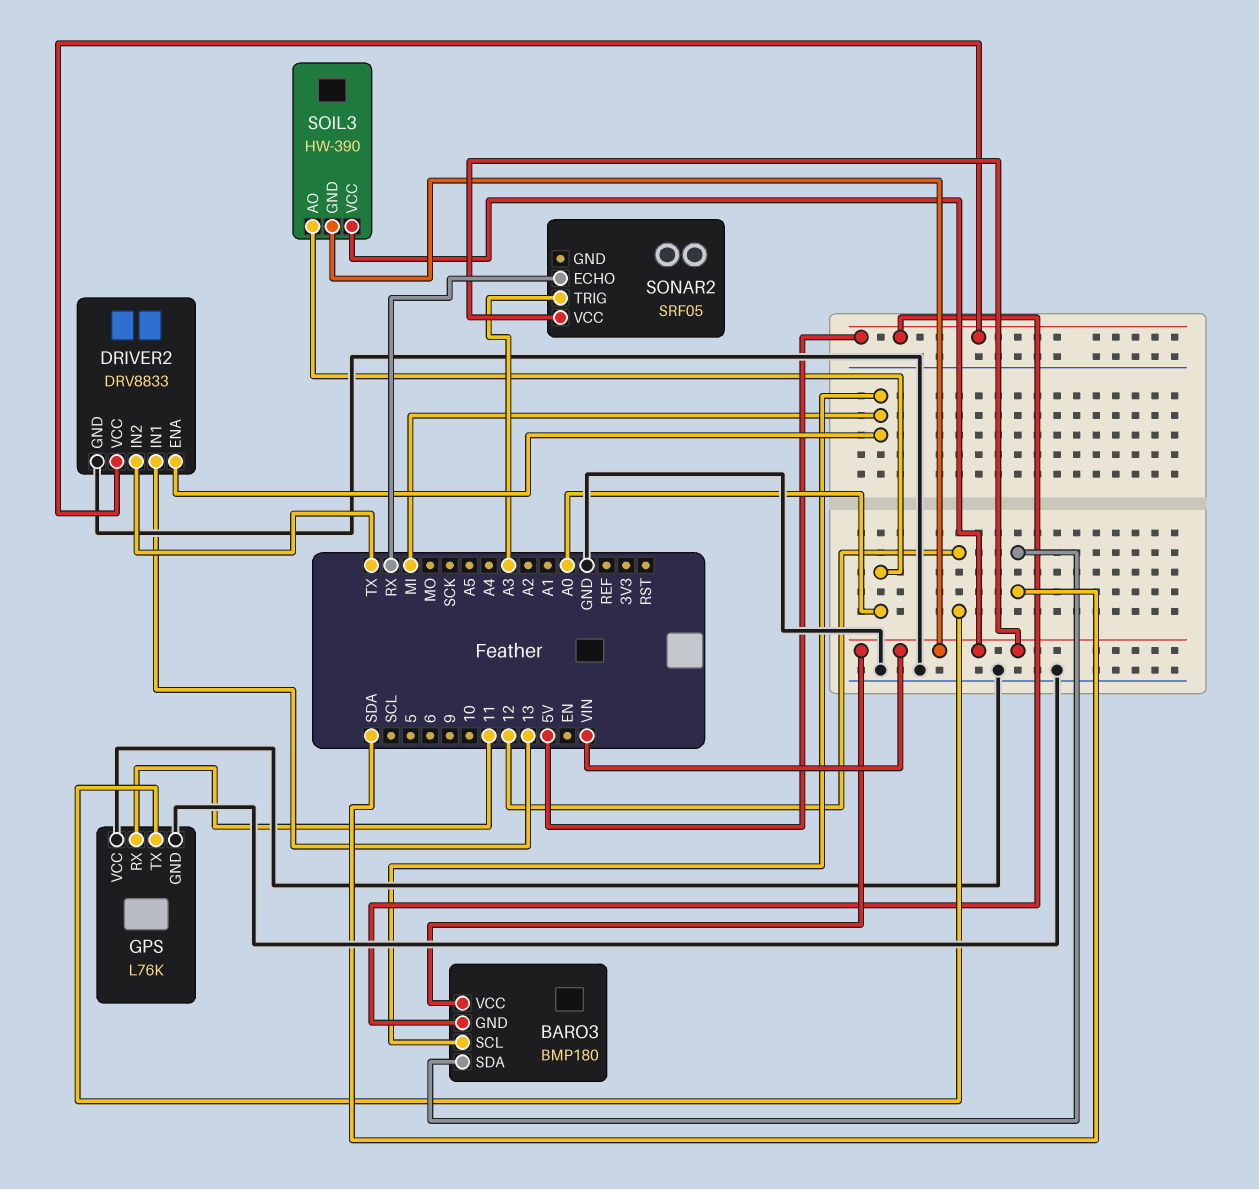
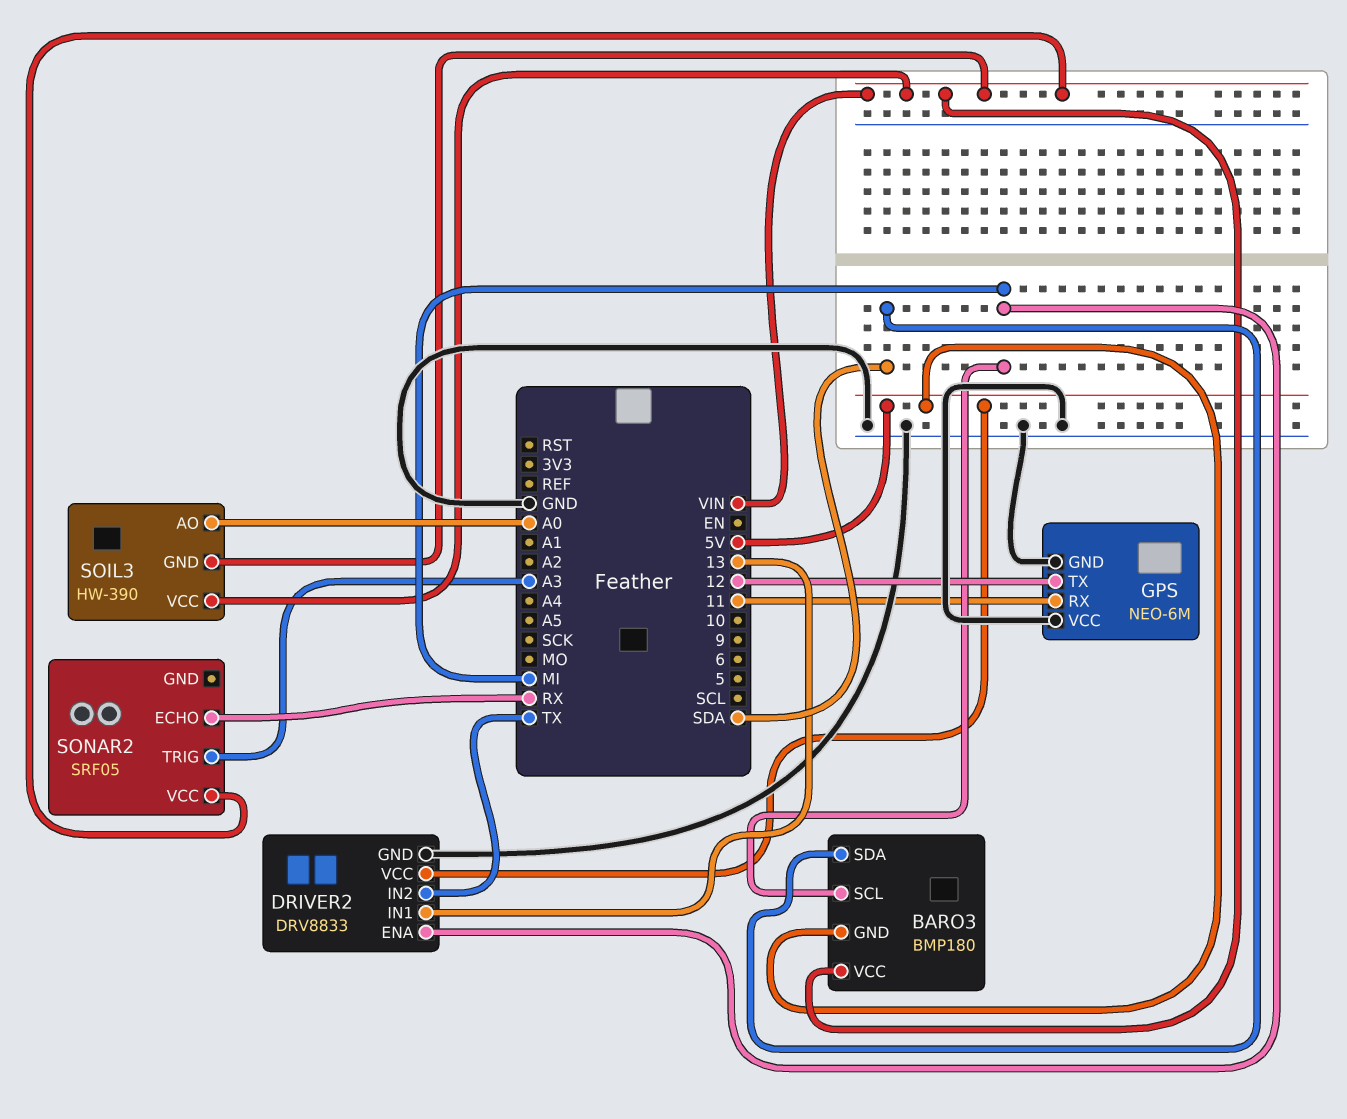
GPS: L76K -> NEO-6M

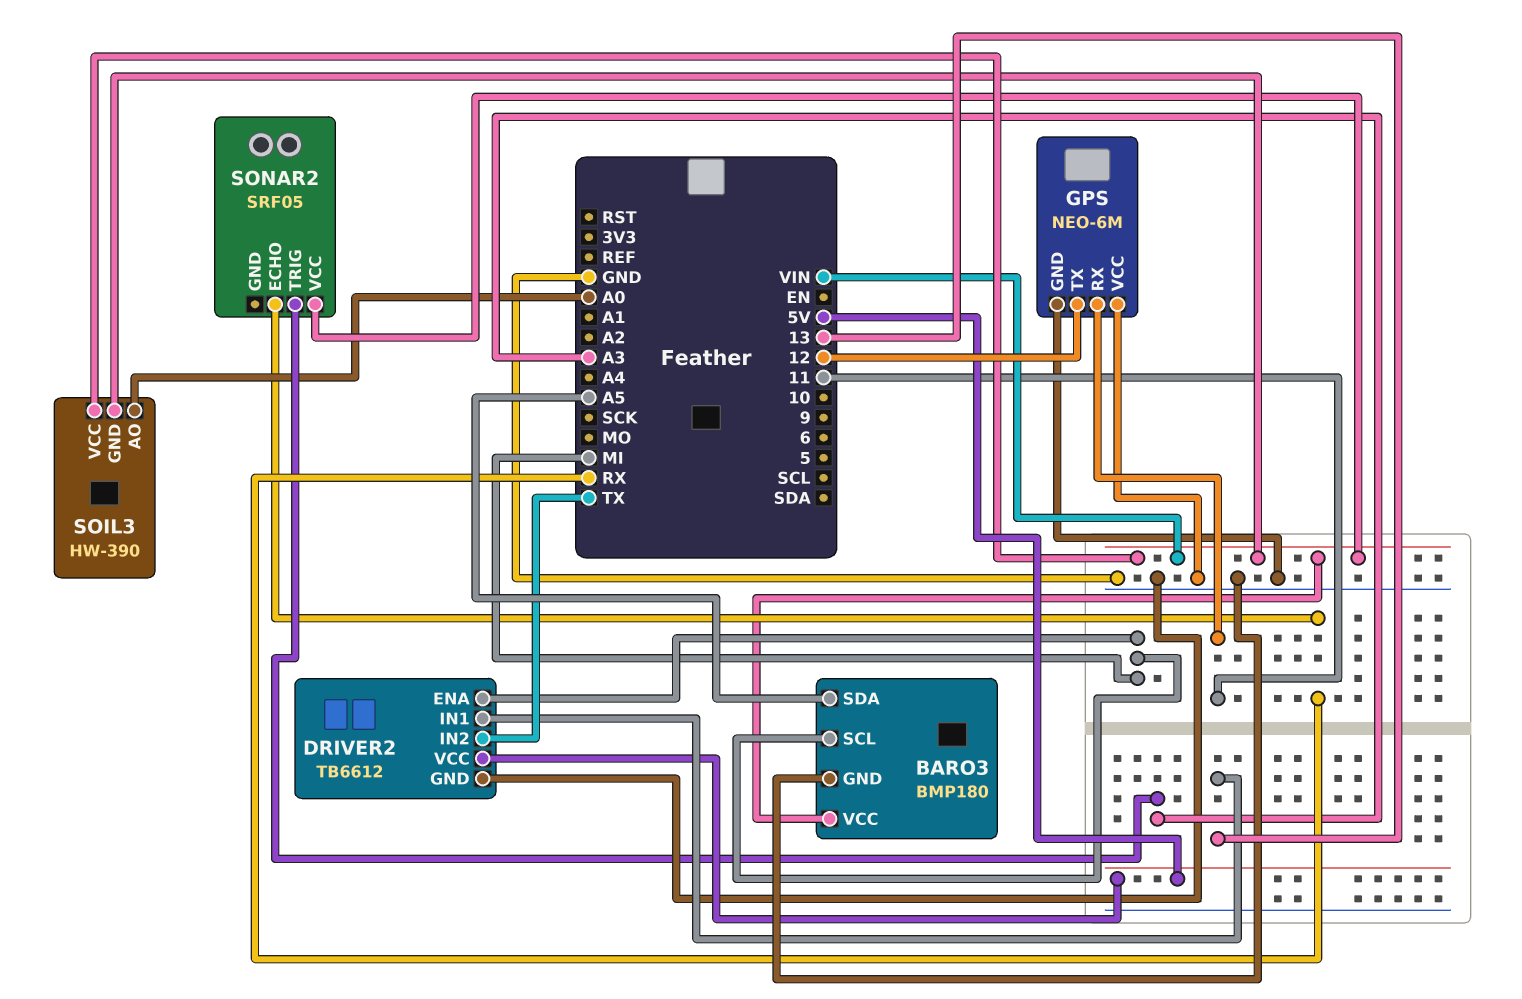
BARO3 pin GND: 5V -> GND
BARO3 pin SDA: SDA -> A5
DRIVER2: DRV8833 -> TB6612

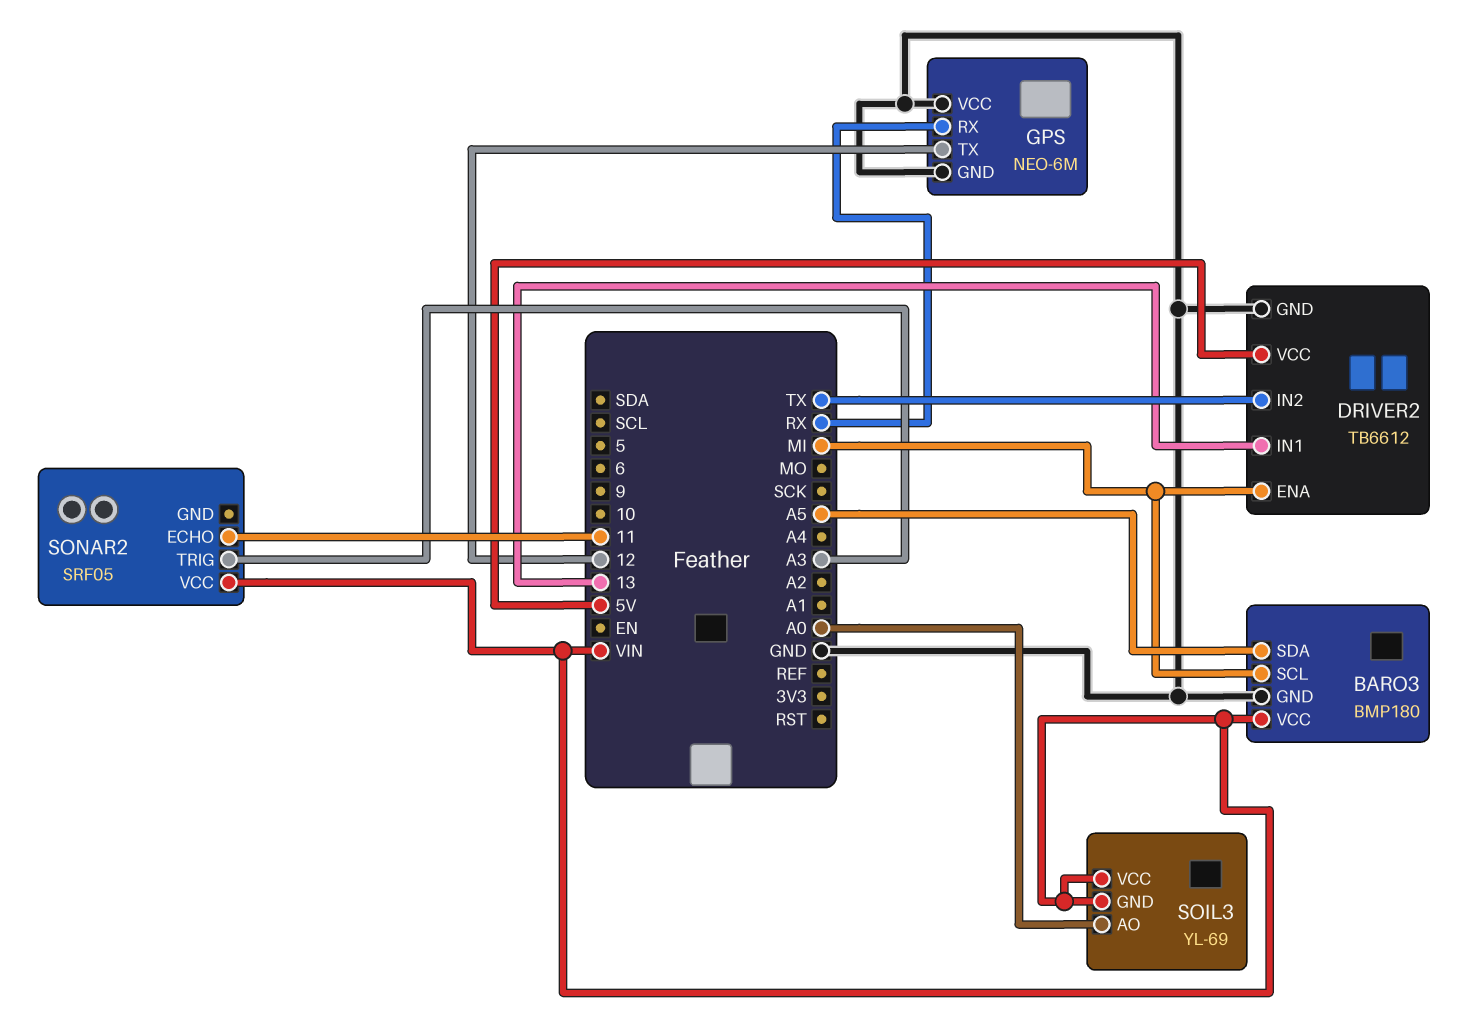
GPS pin RX: 11 -> RX
SOIL3: HW-390 -> YL-69
SONAR2 pin ECHO: RX -> 11

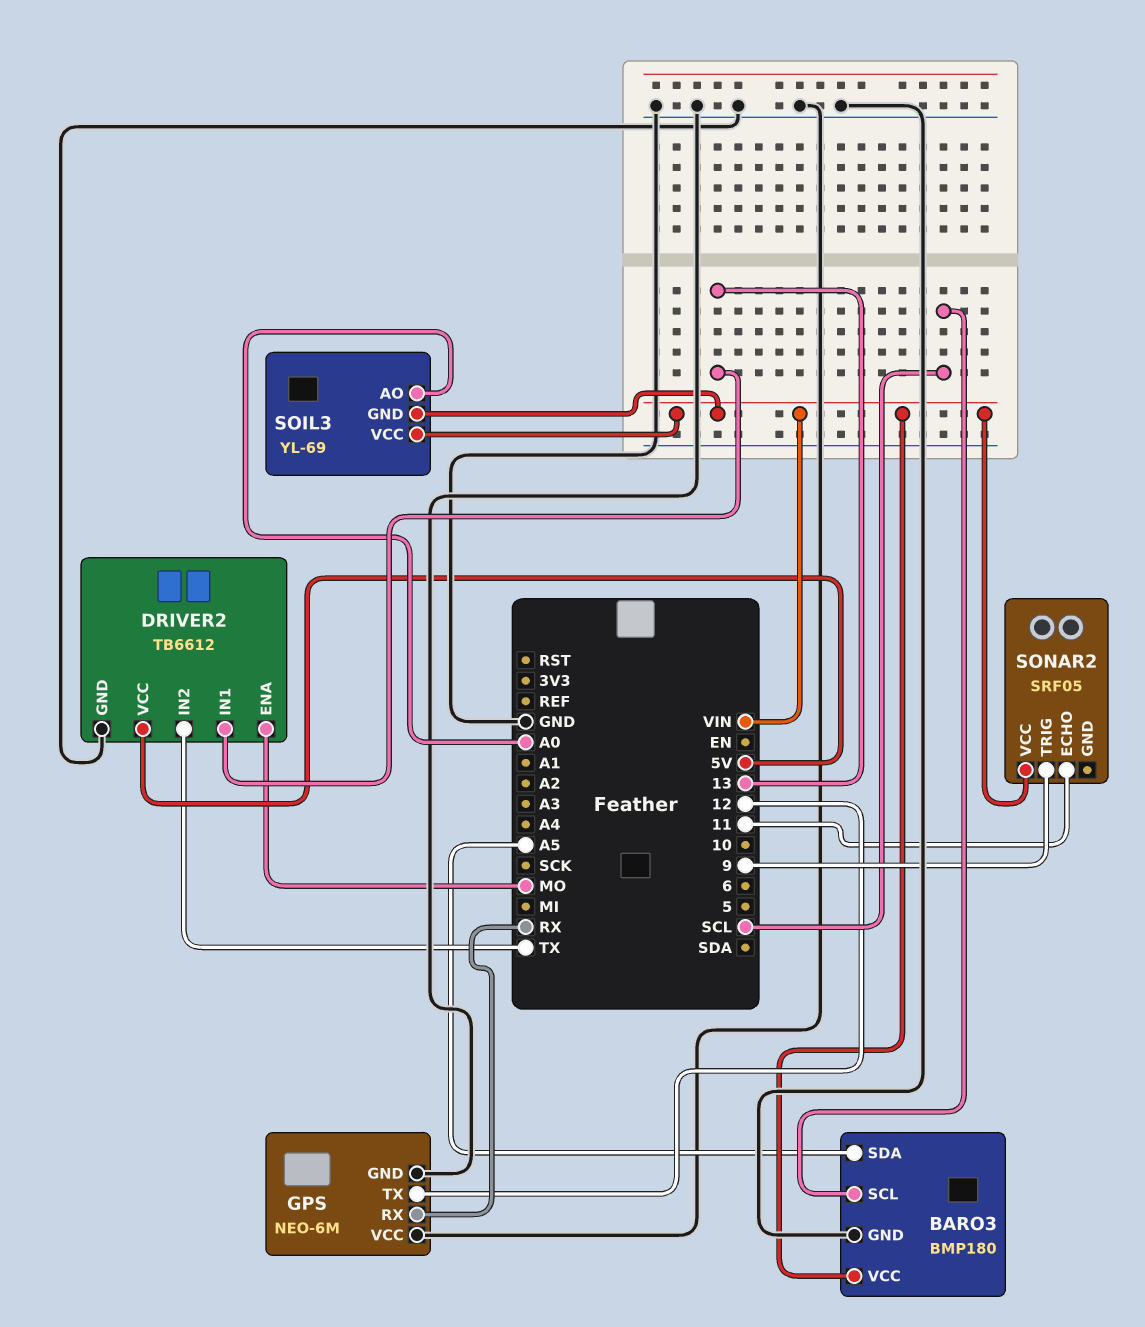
BARO3 pin SCL: MI -> SCL
DRIVER2 pin ENA: MI -> MO
SONAR2 pin TRIG: A3 -> 9

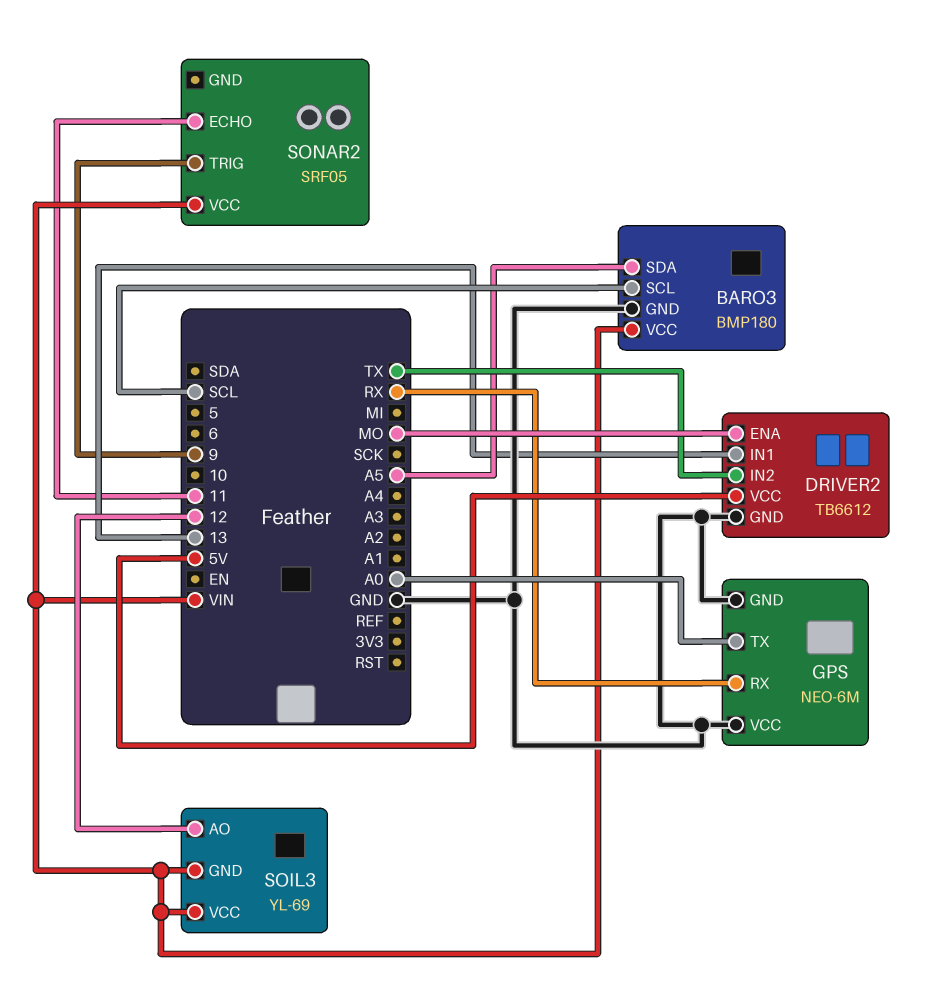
GPS pin TX: 12 -> A0
SOIL3 pin AO: A0 -> 12

